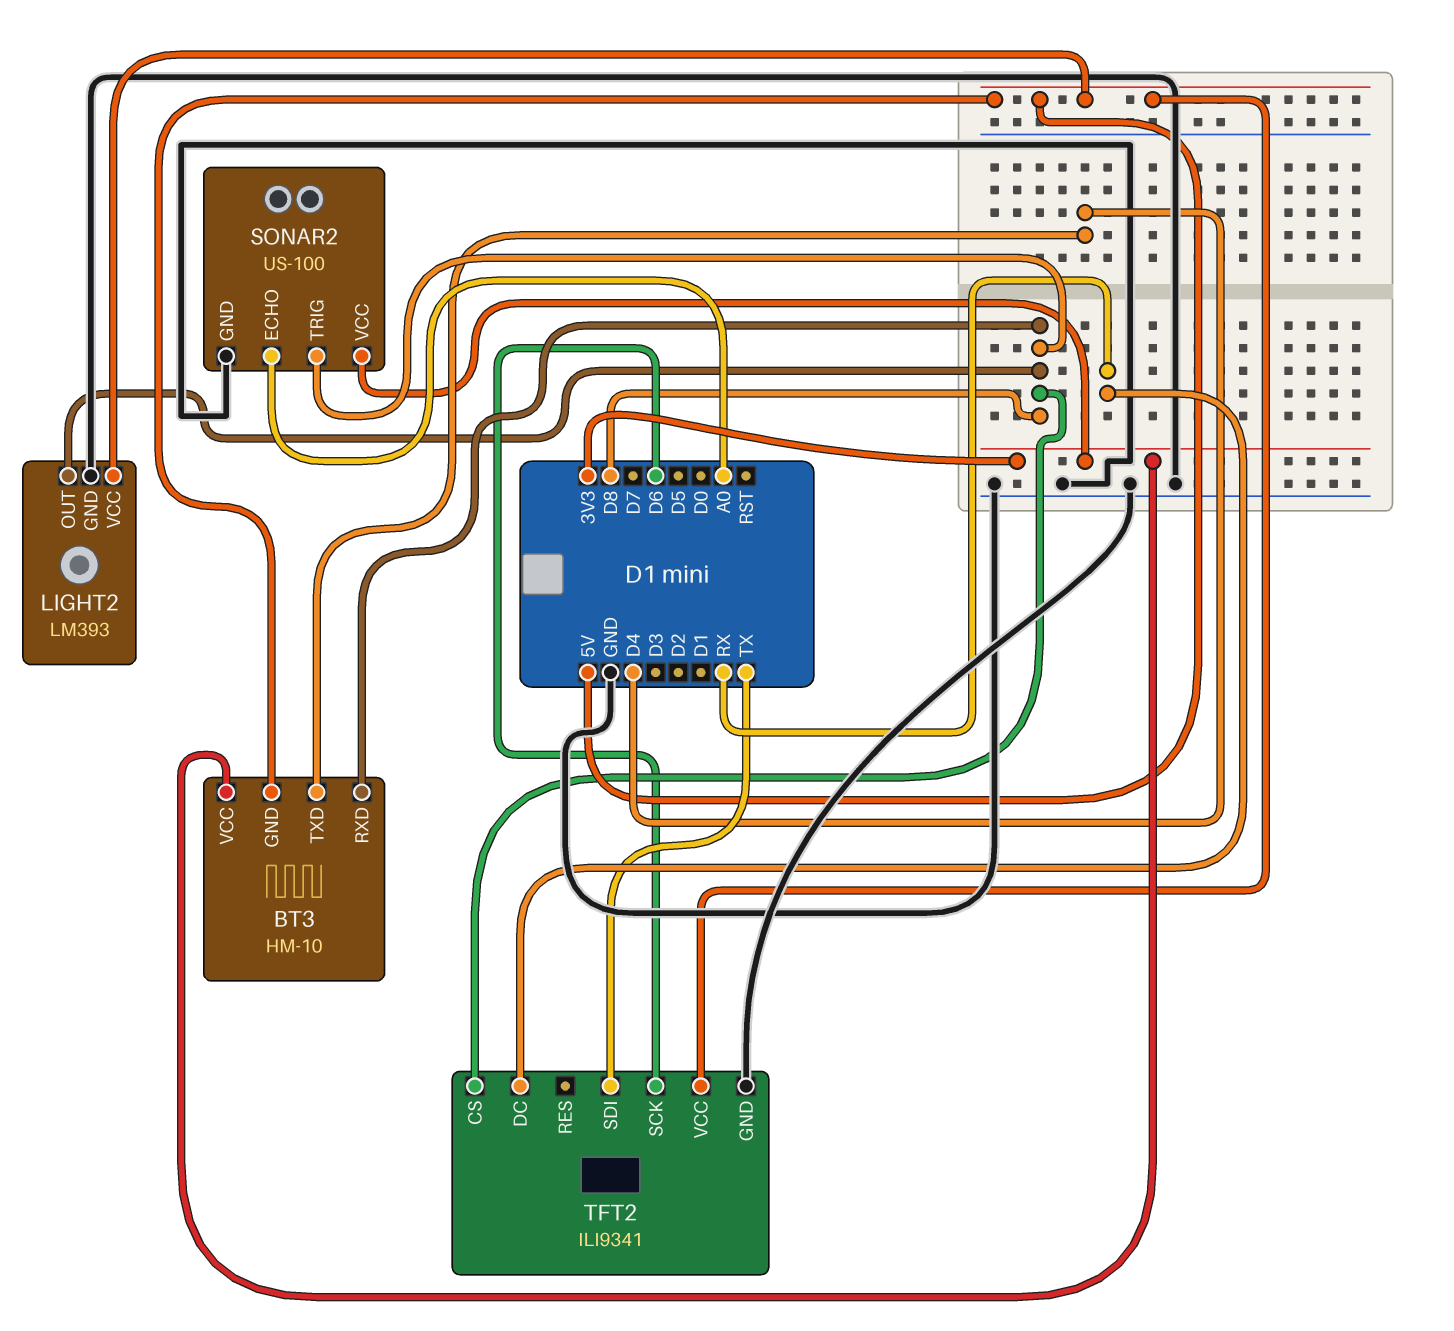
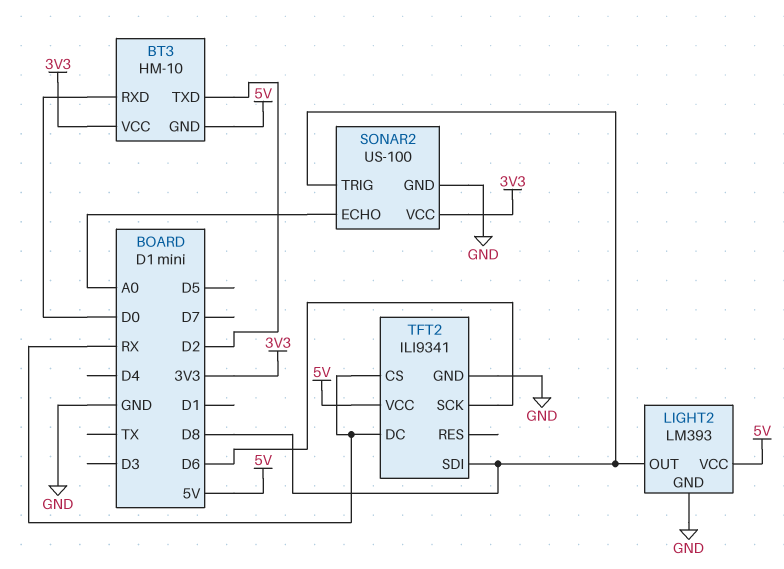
BT3 pin RXD: D8 -> D0
BT3 pin TXD: D4 -> D2
TFT2 pin CS: D8 -> RX
TFT2 pin SDI: TX -> D8

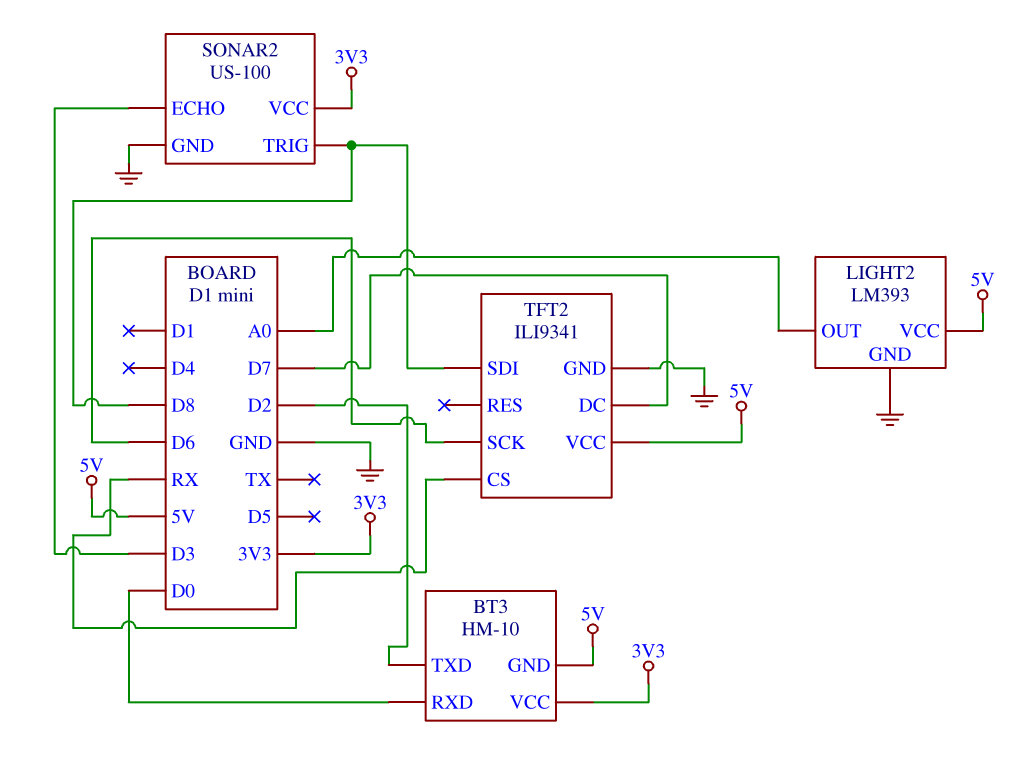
LIGHT2 pin OUT: D8 -> A0
SONAR2 pin ECHO: A0 -> D3
TFT2 pin DC: RX -> D7

